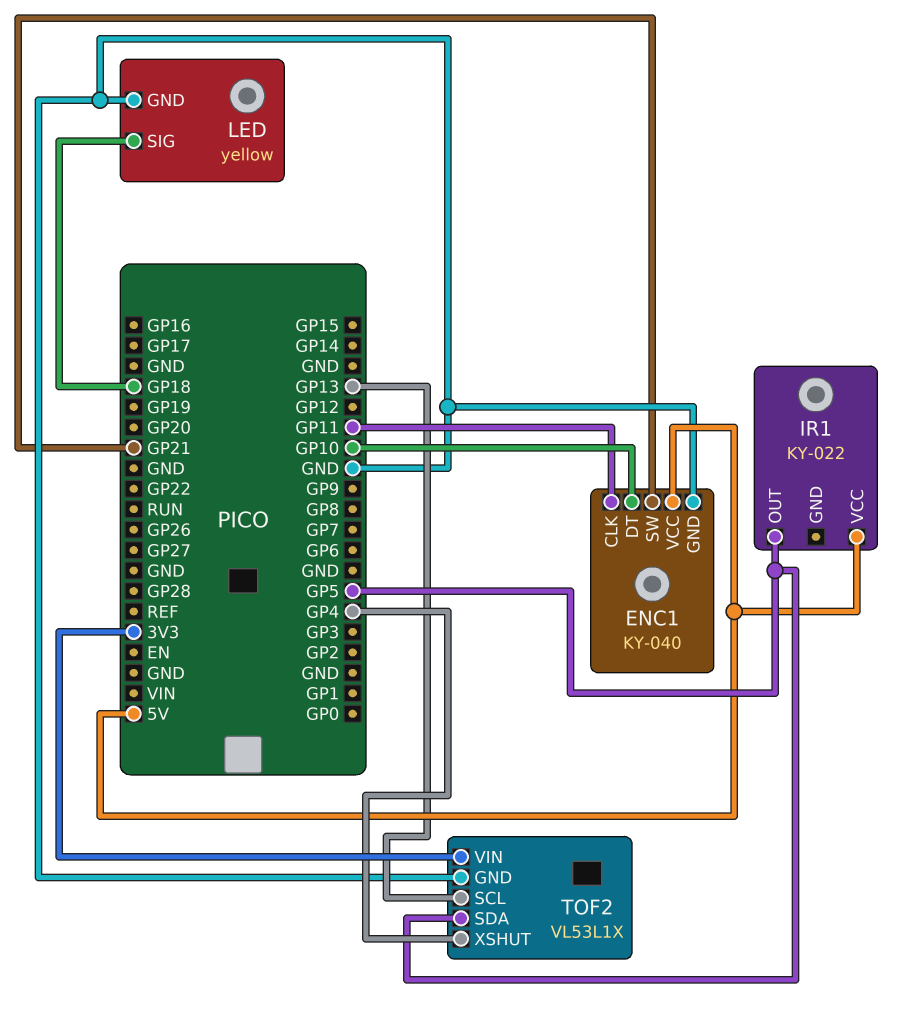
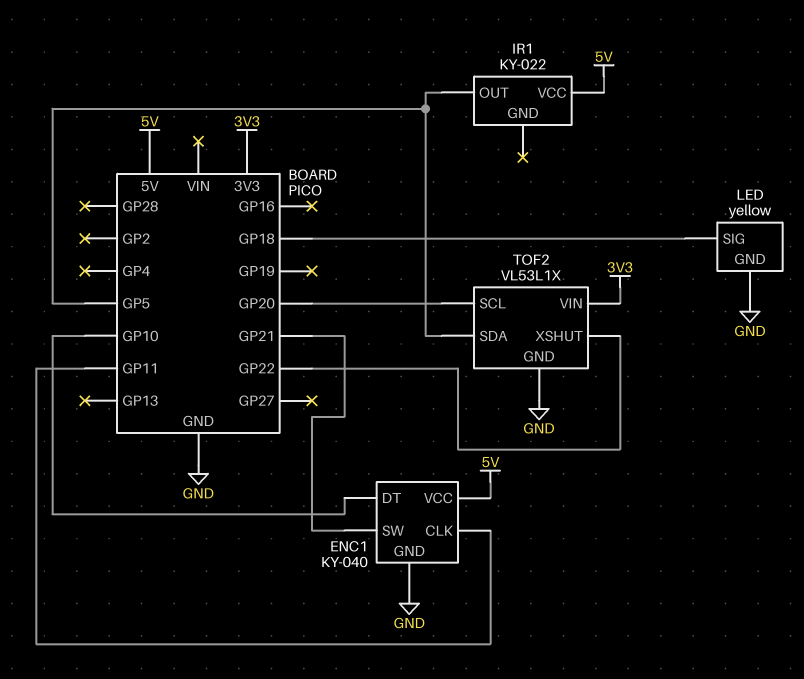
TOF2 pin SCL: GP13 -> GP20
TOF2 pin XSHUT: GP4 -> GP22

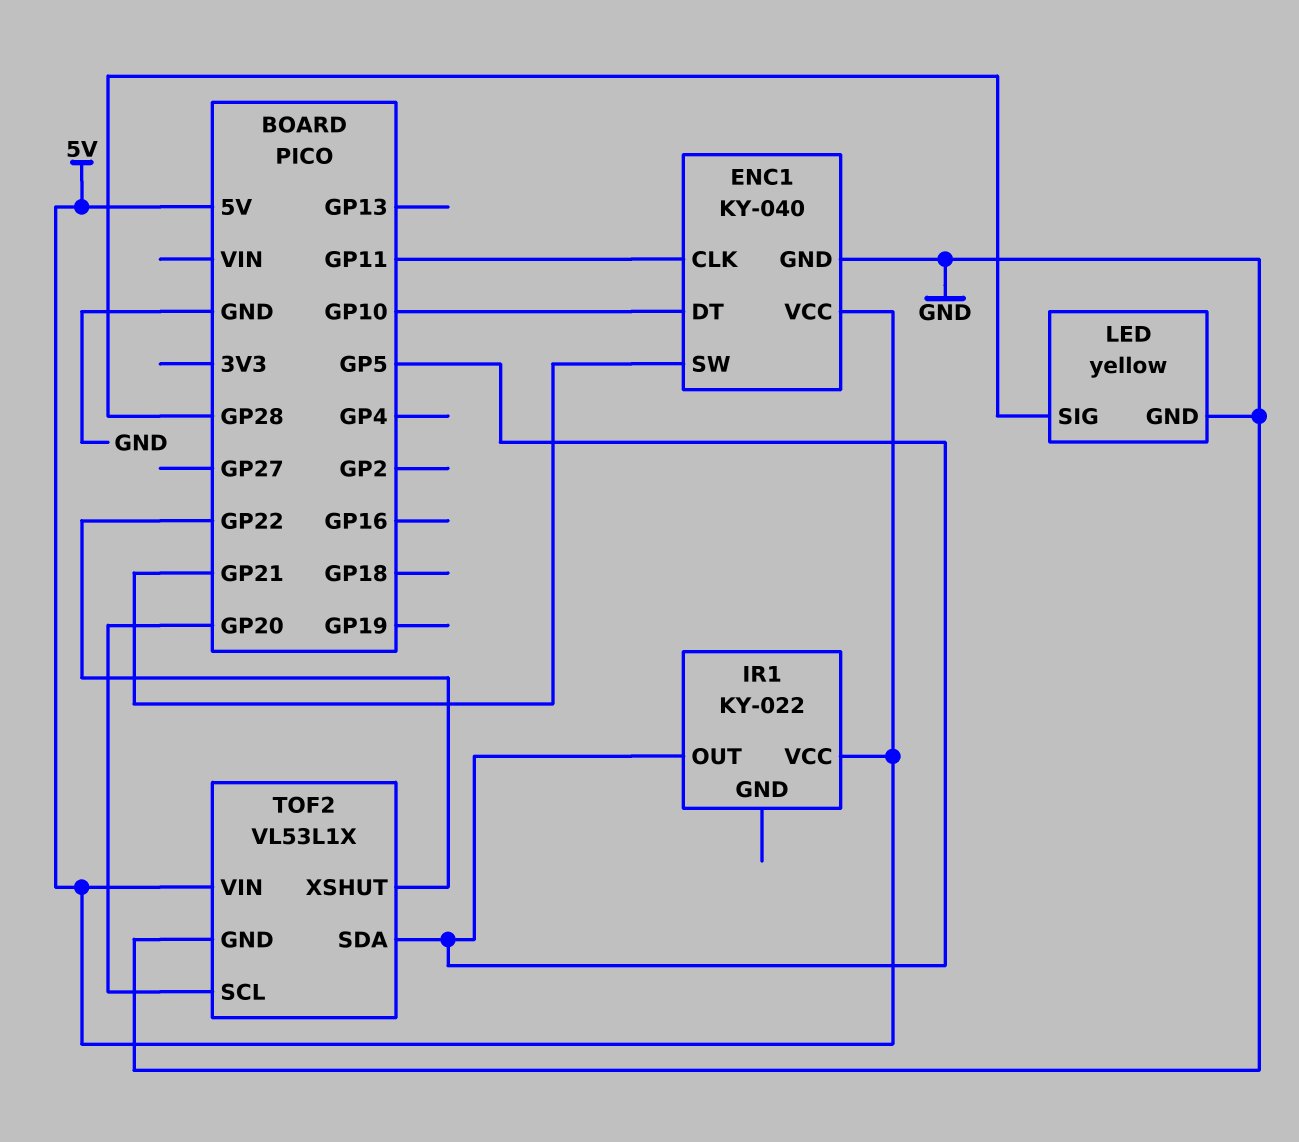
LED pin SIG: GP18 -> GP28
TOF2 pin VIN: 3V3 -> 5V

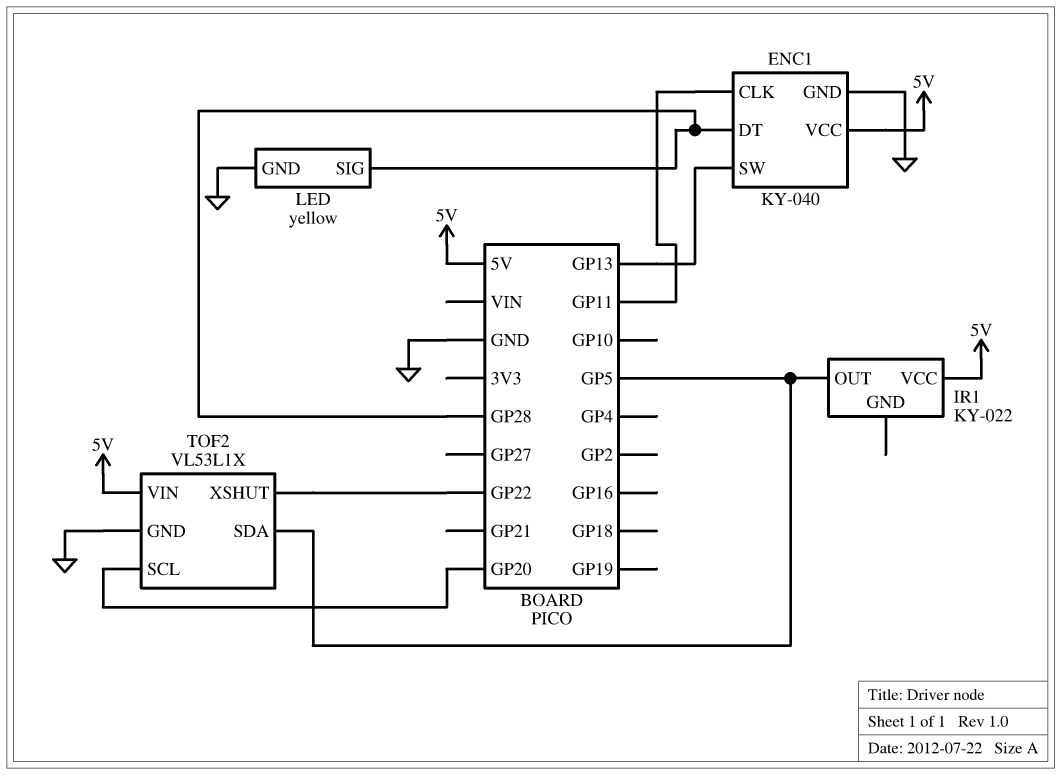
ENC1 pin DT: GP10 -> GP28
ENC1 pin SW: GP21 -> GP13

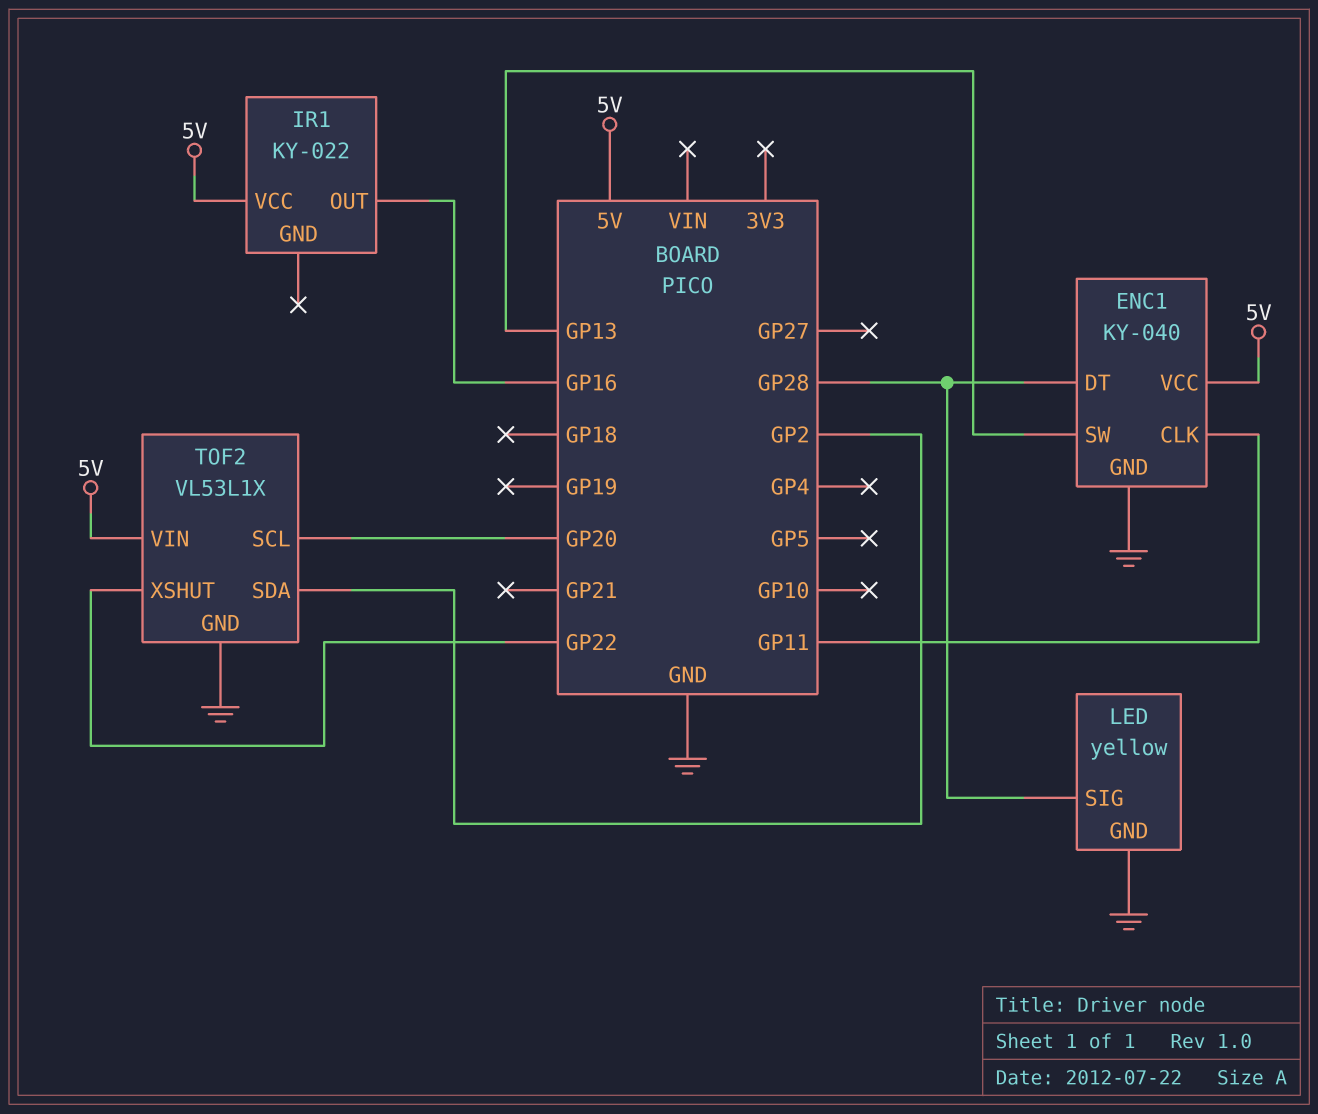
IR1 pin OUT: GP5 -> GP16
TOF2 pin SDA: GP5 -> GP2

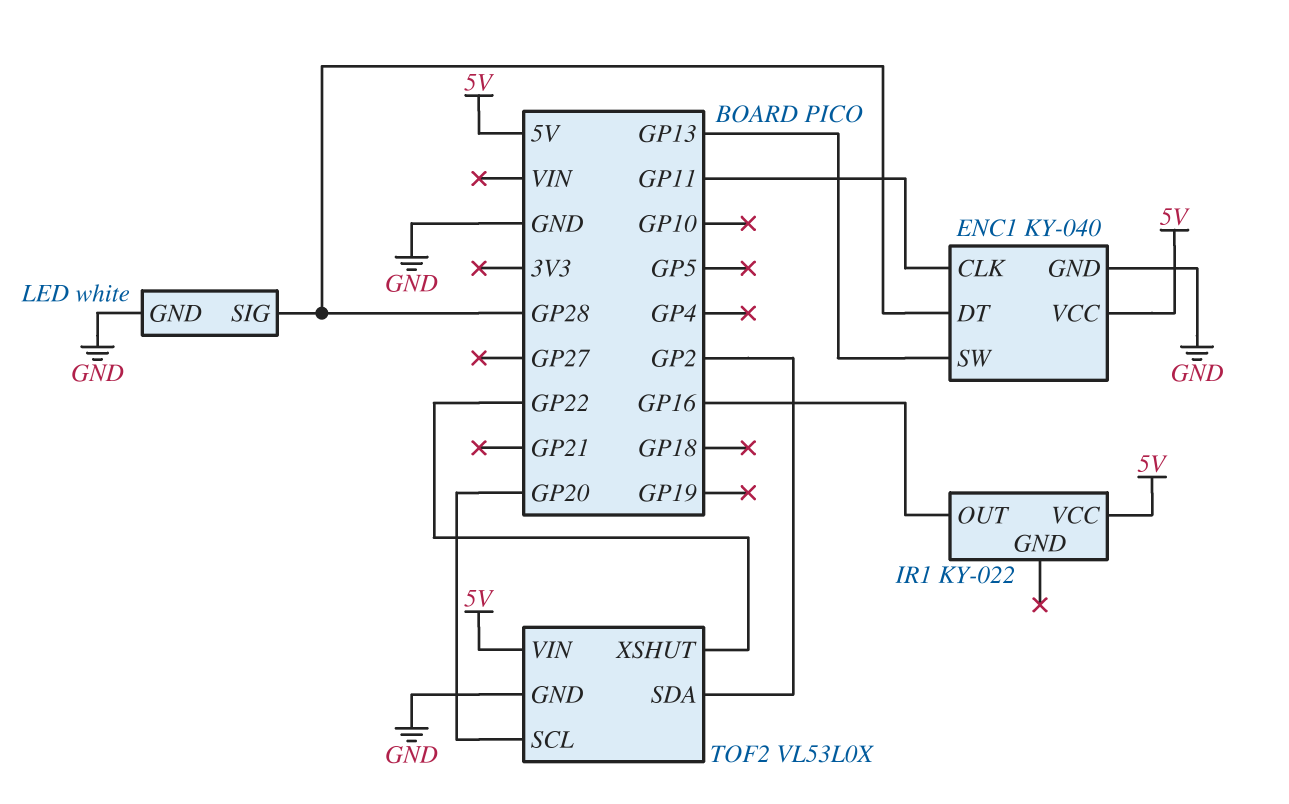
LED: yellow -> white
TOF2: VL53L1X -> VL53L0X

